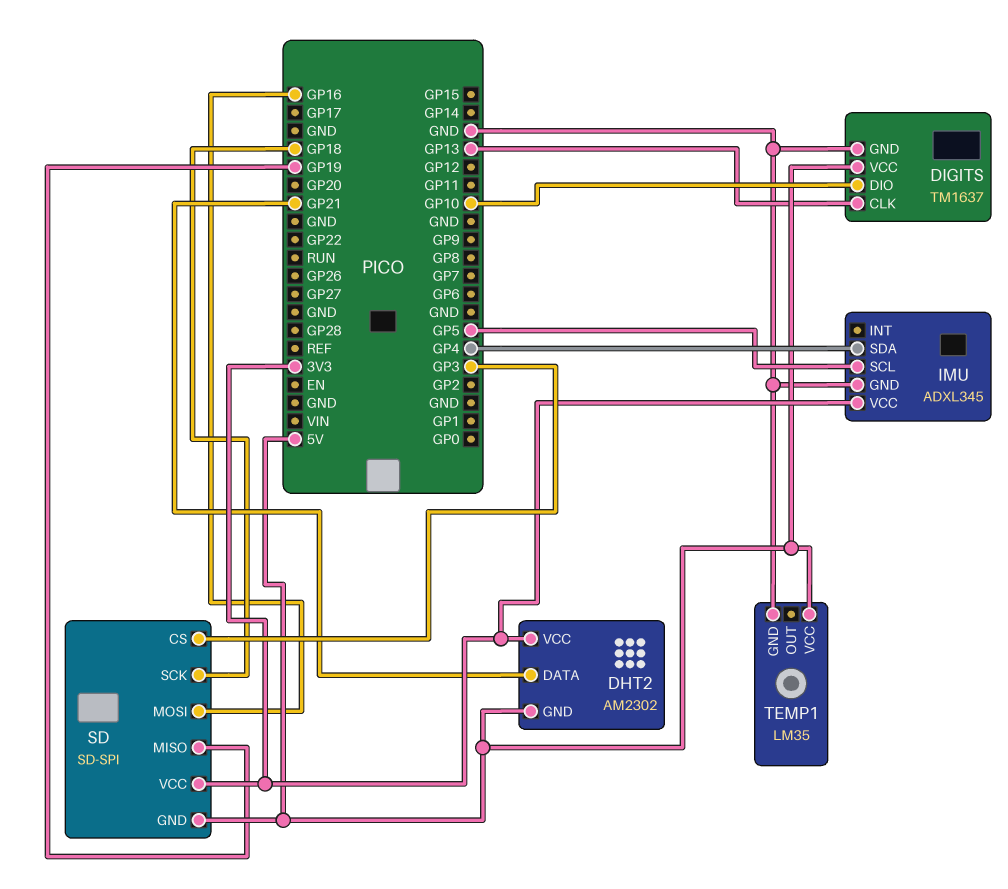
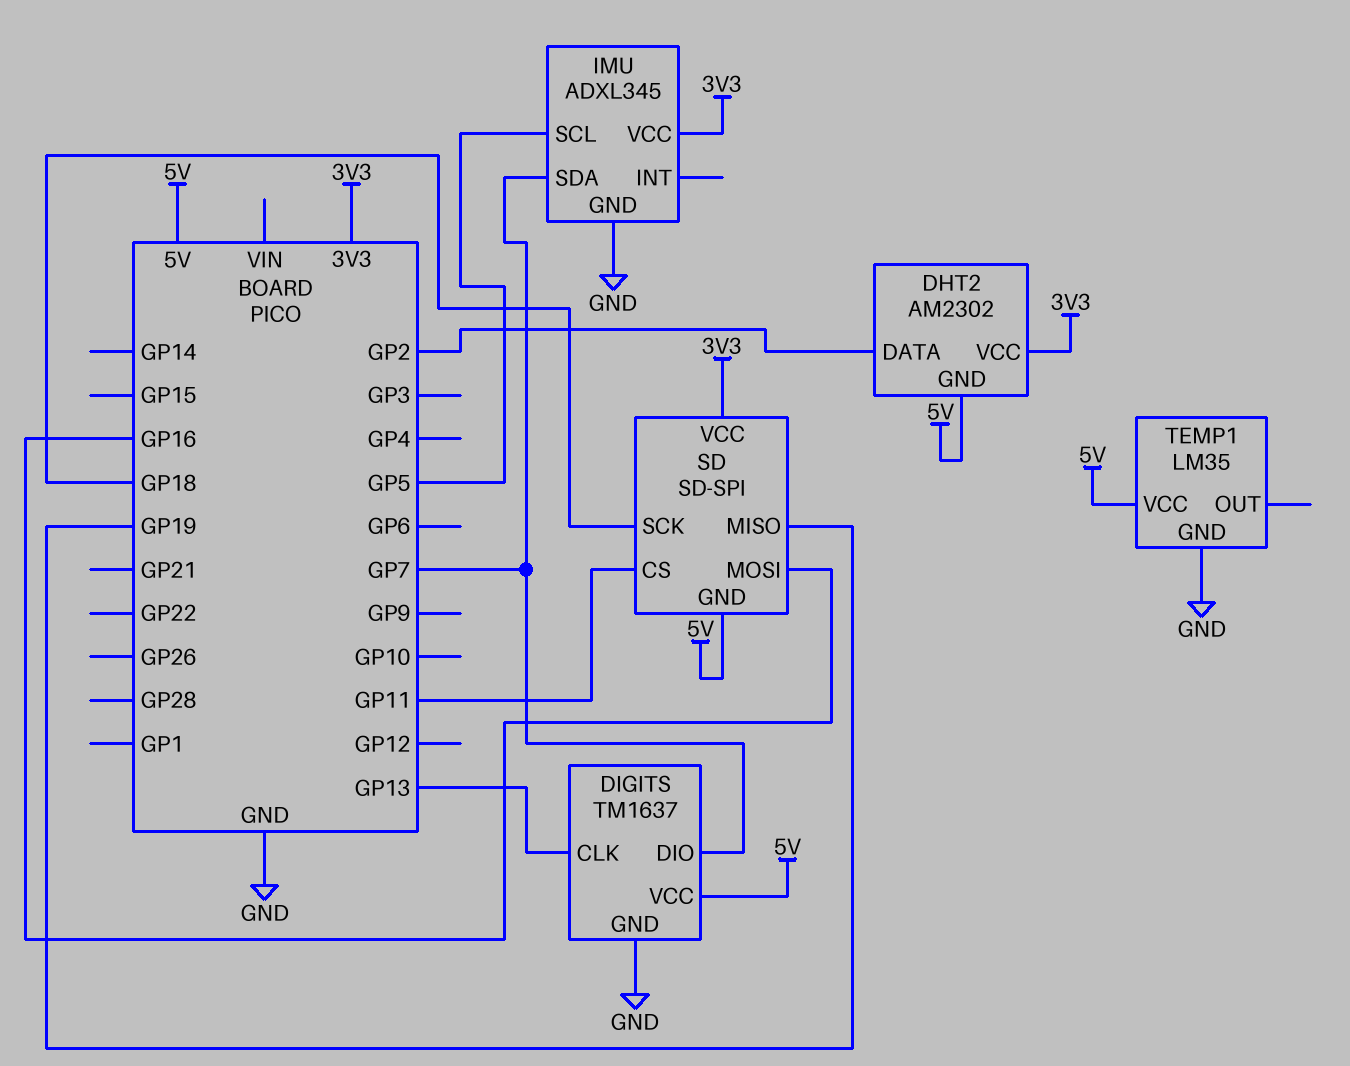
DHT2 pin DATA: GP21 -> GP2
DIGITS pin DIO: GP10 -> GP7
IMU pin SDA: GP4 -> GP7
SD pin CS: GP3 -> GP11

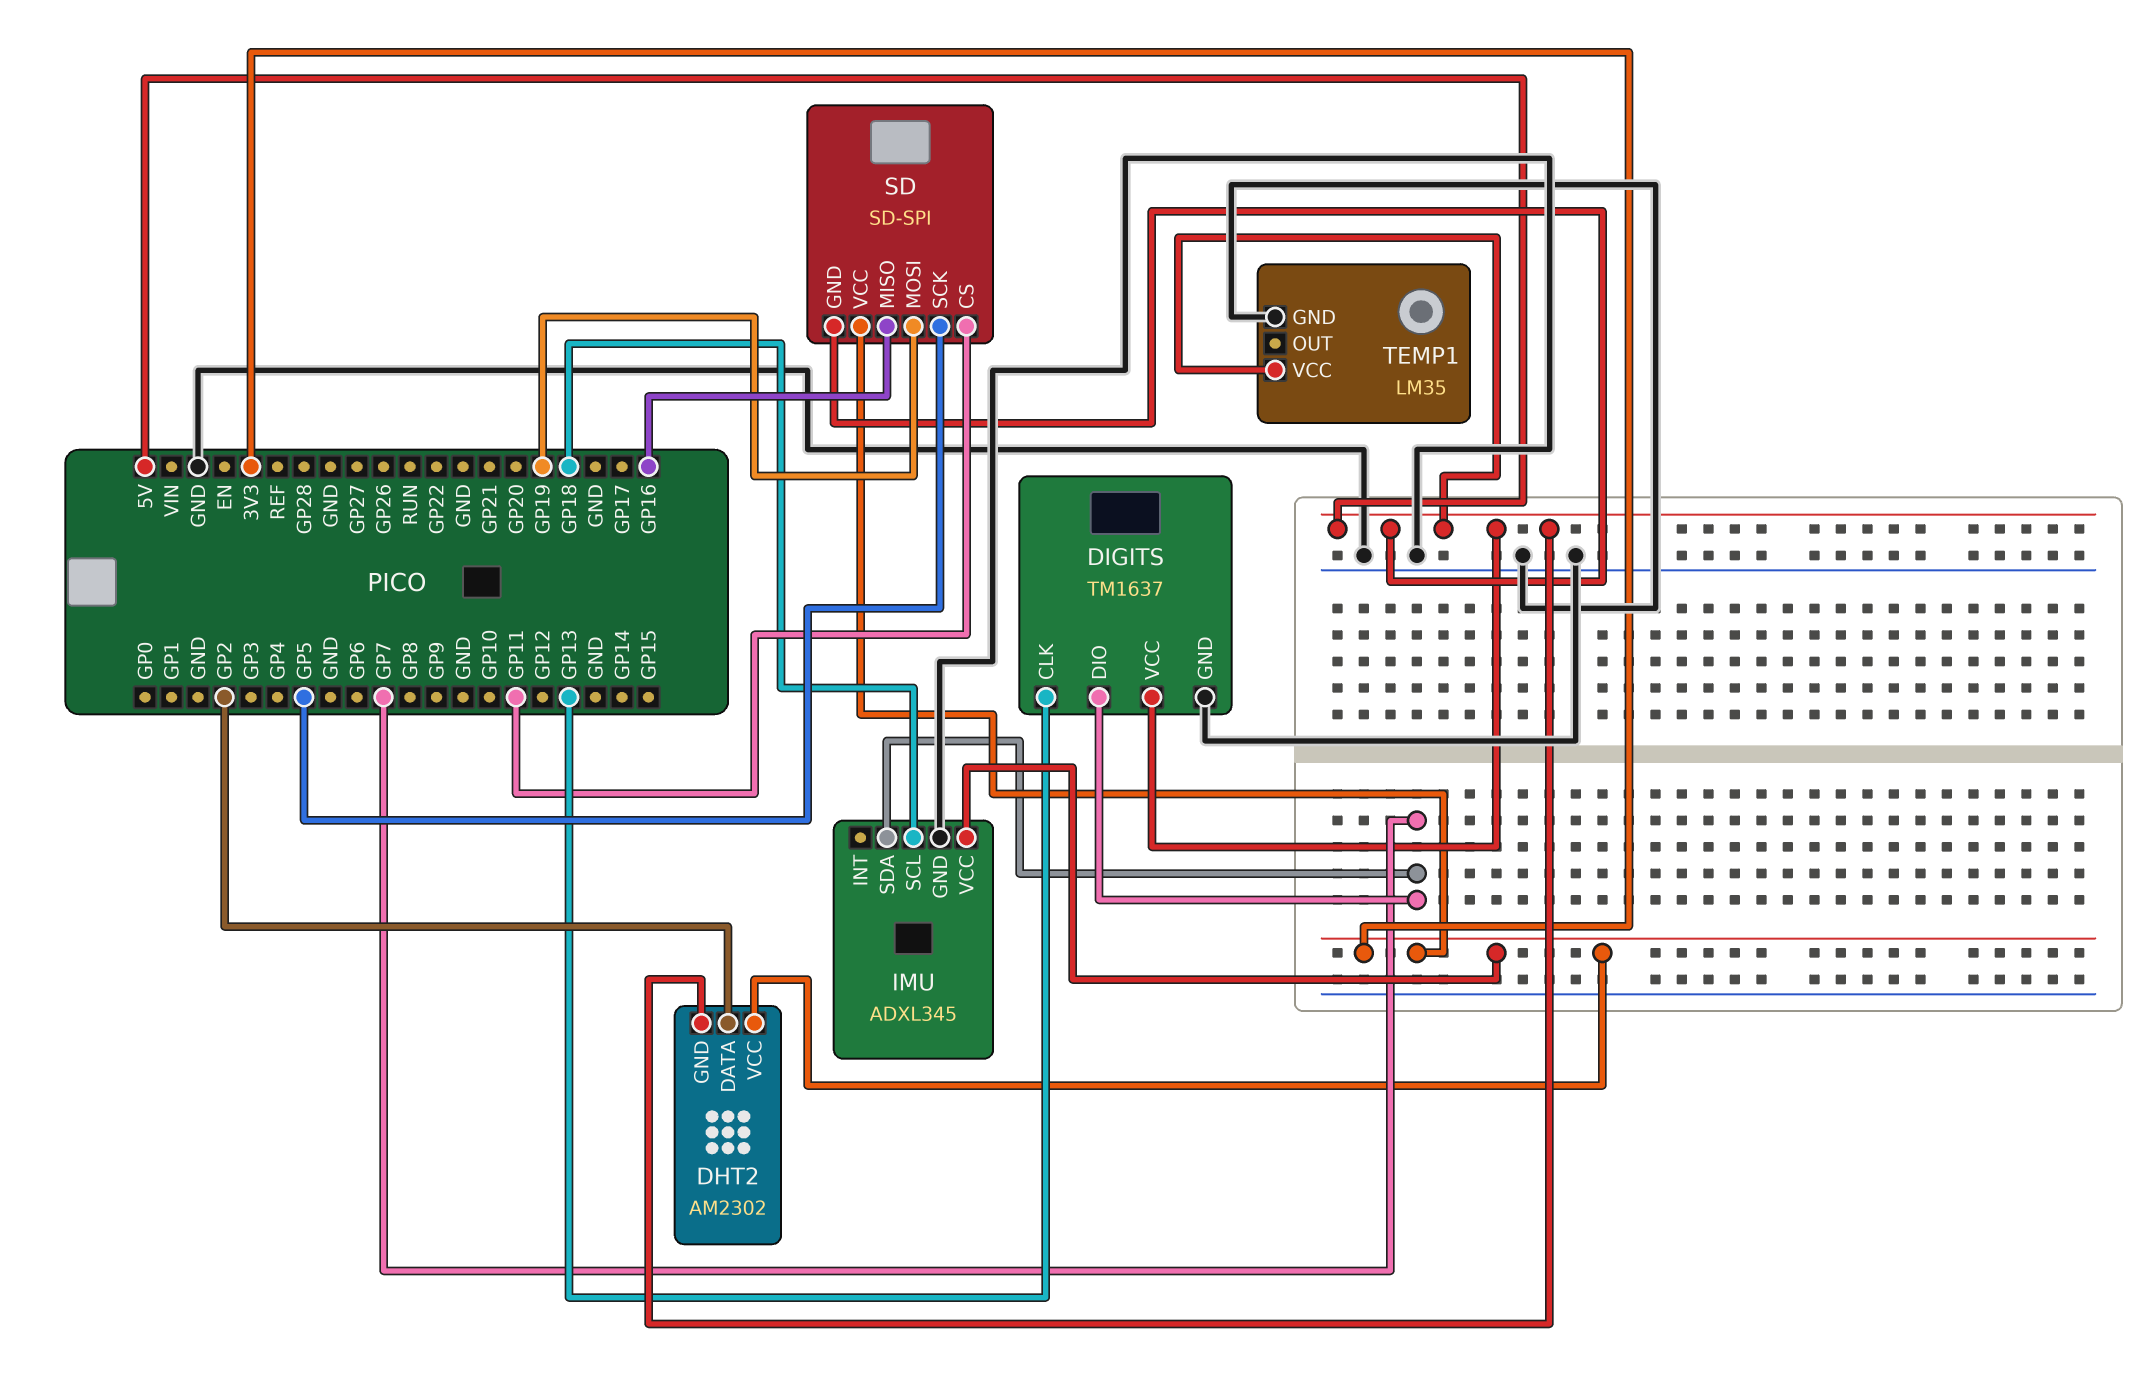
IMU pin SCL: GP5 -> GP18
SD pin MISO: GP19 -> GP16
SD pin MOSI: GP16 -> GP19
SD pin SCK: GP18 -> GP5

